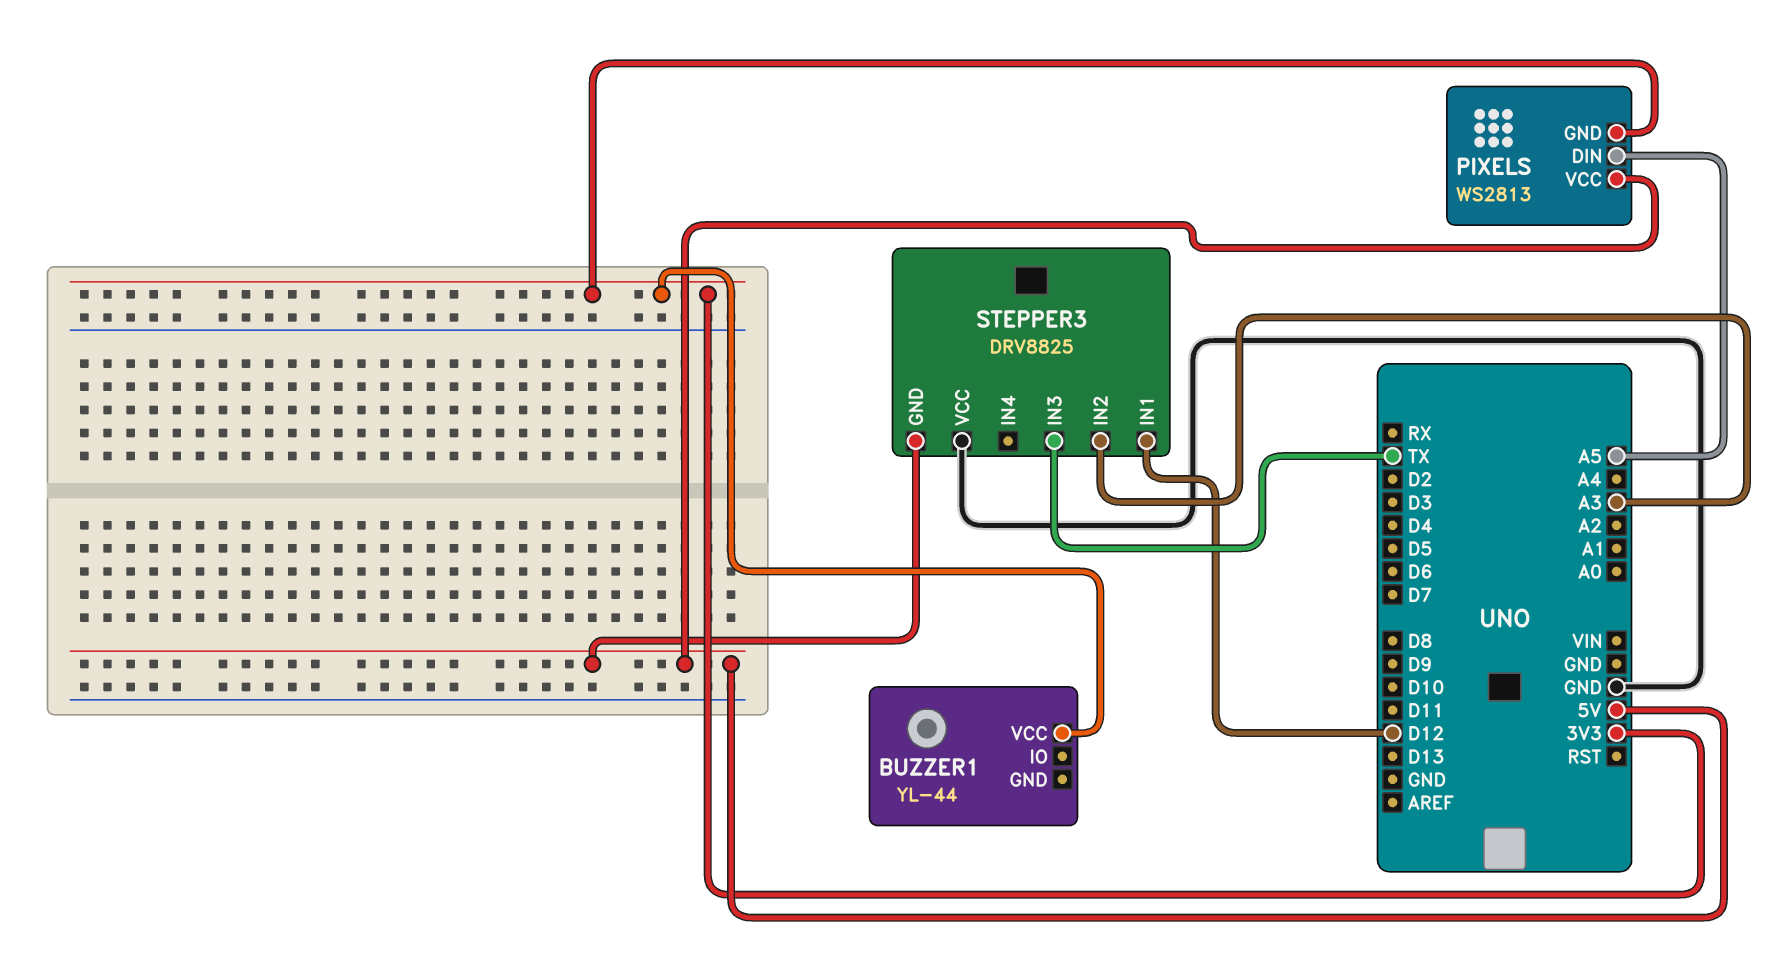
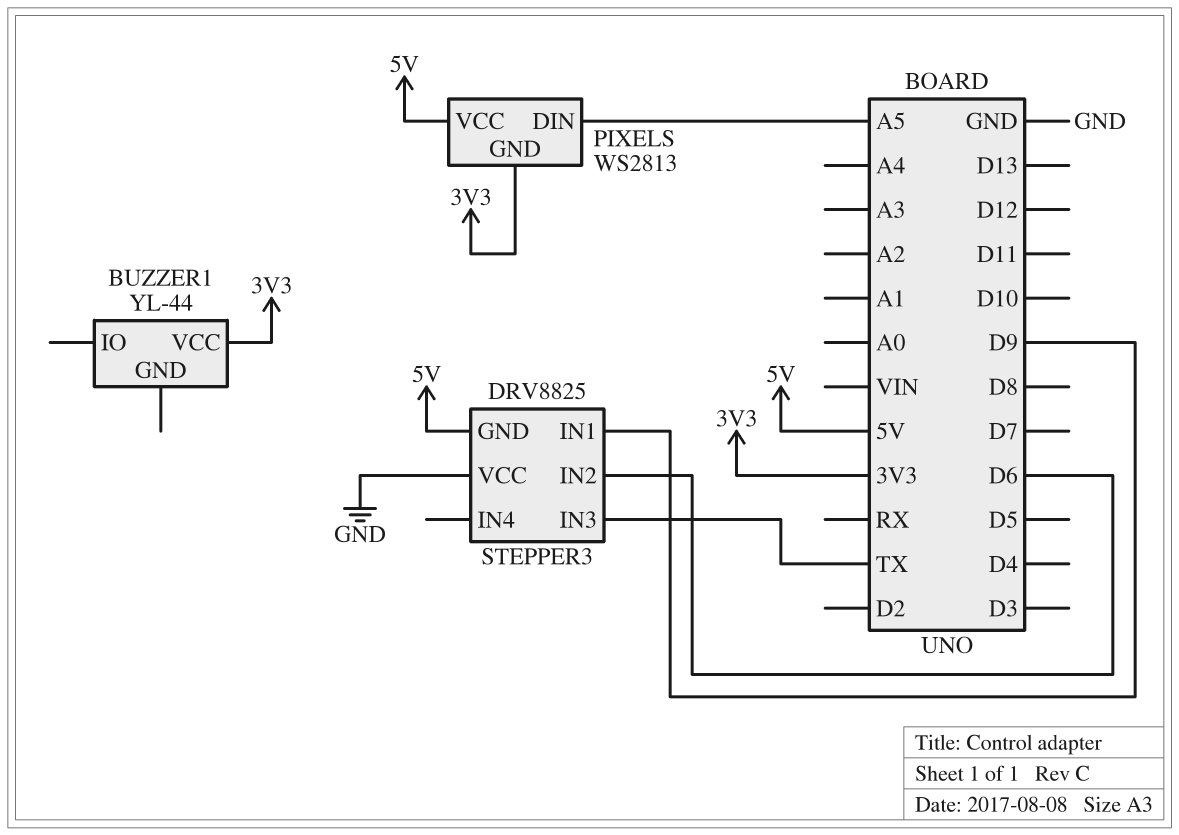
STEPPER3 pin IN1: D12 -> D9
STEPPER3 pin IN2: A3 -> D6

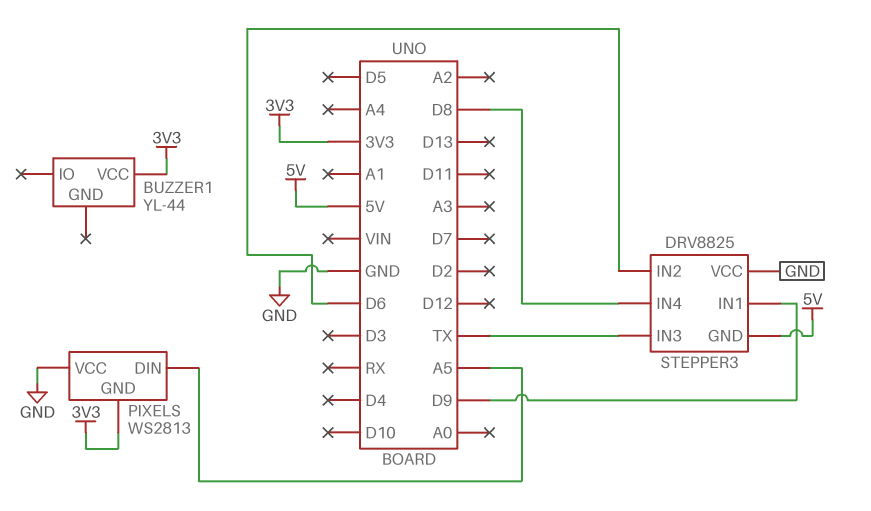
PIXELS pin VCC: 5V -> GND
STEPPER3 pin IN4: none -> D8

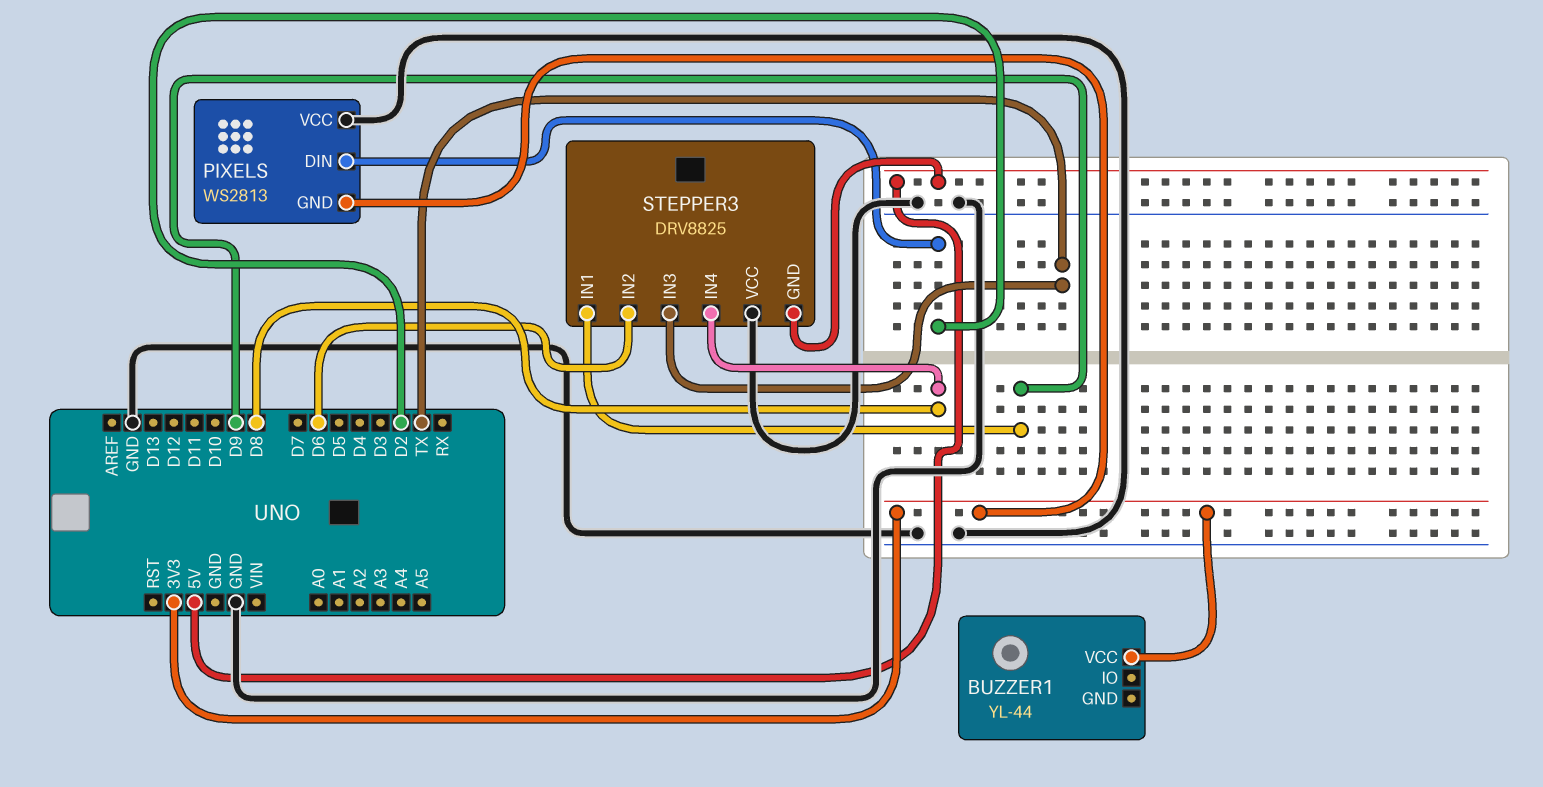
PIXELS pin DIN: A5 -> D2

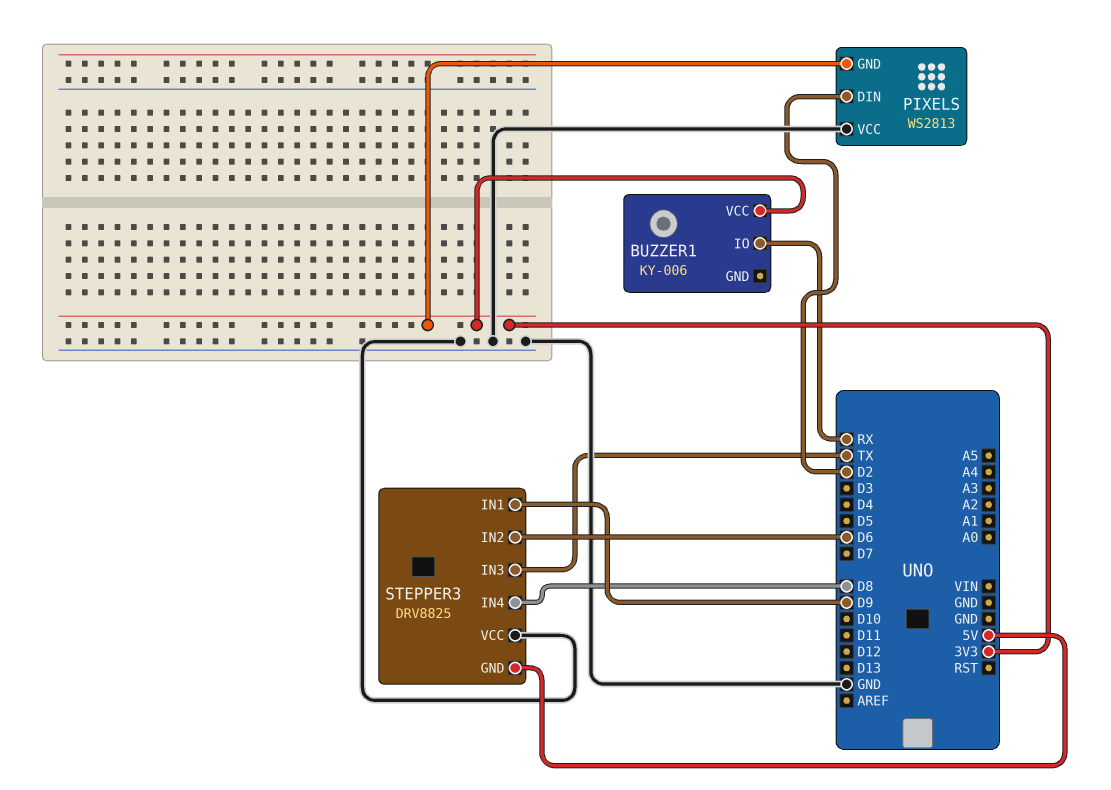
BUZZER1: YL-44 -> KY-006
BUZZER1 pin IO: none -> RX

